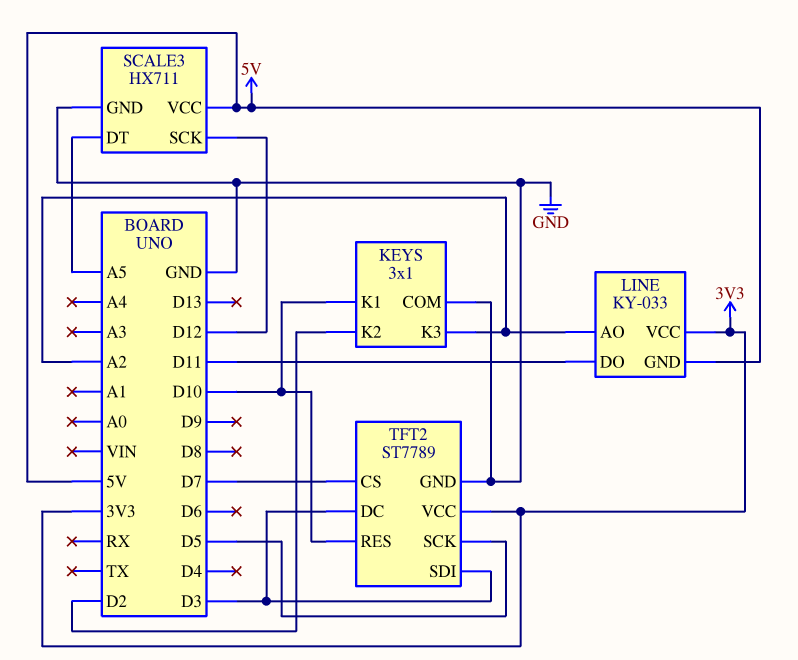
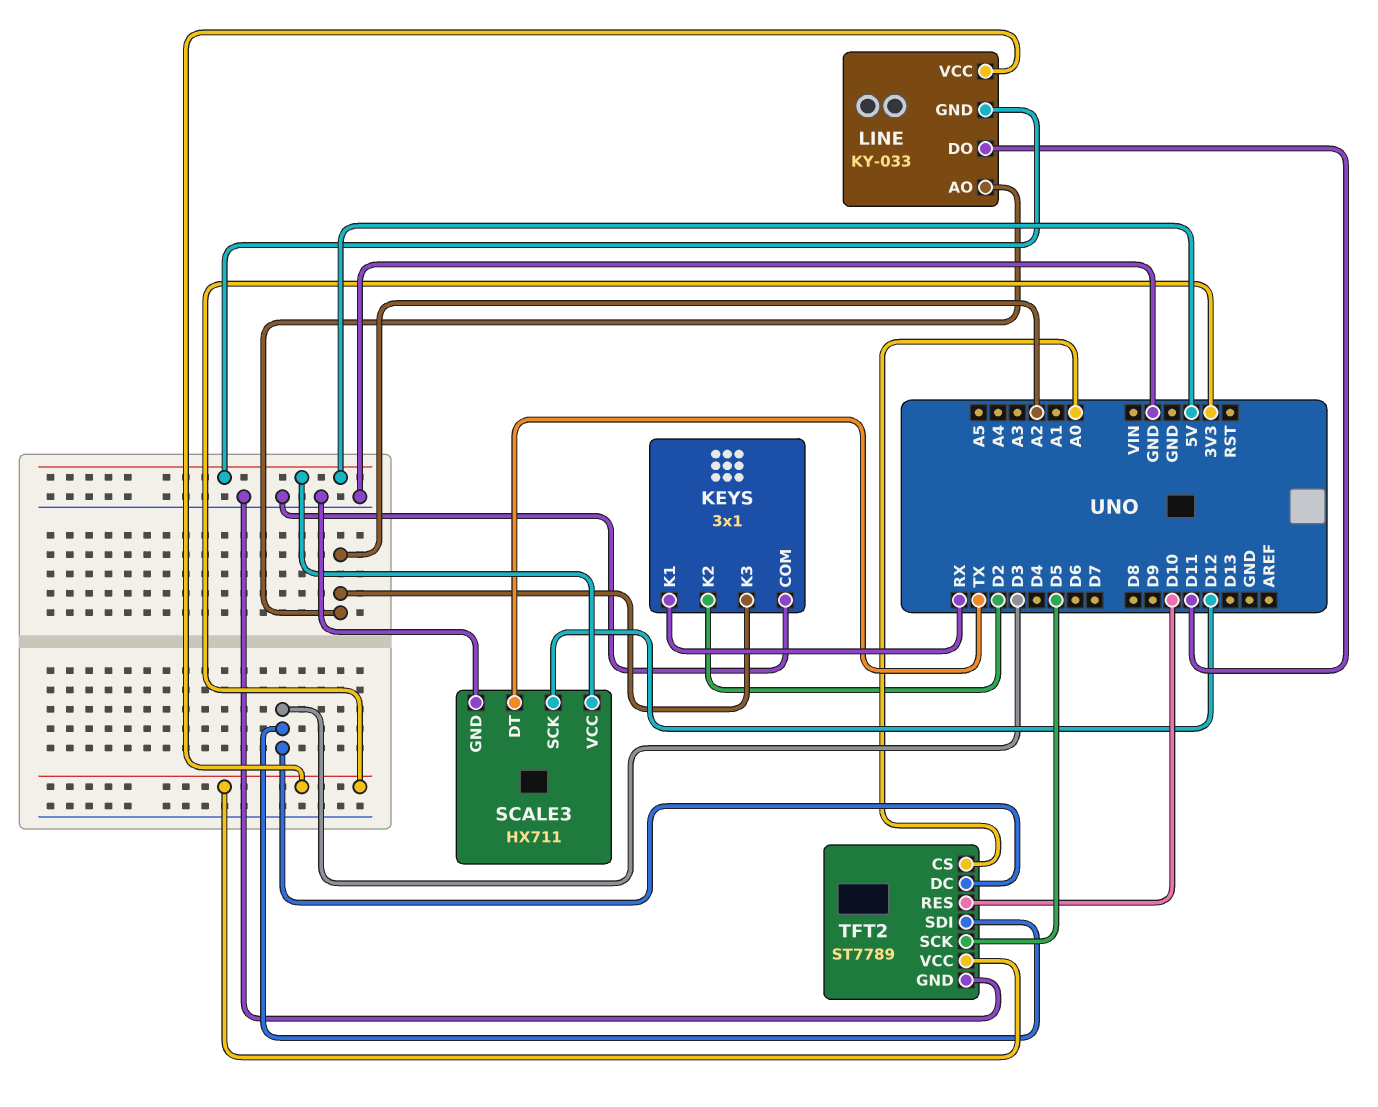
KEYS pin K1: D10 -> RX
SCALE3 pin DT: A5 -> TX
TFT2 pin CS: D7 -> A0

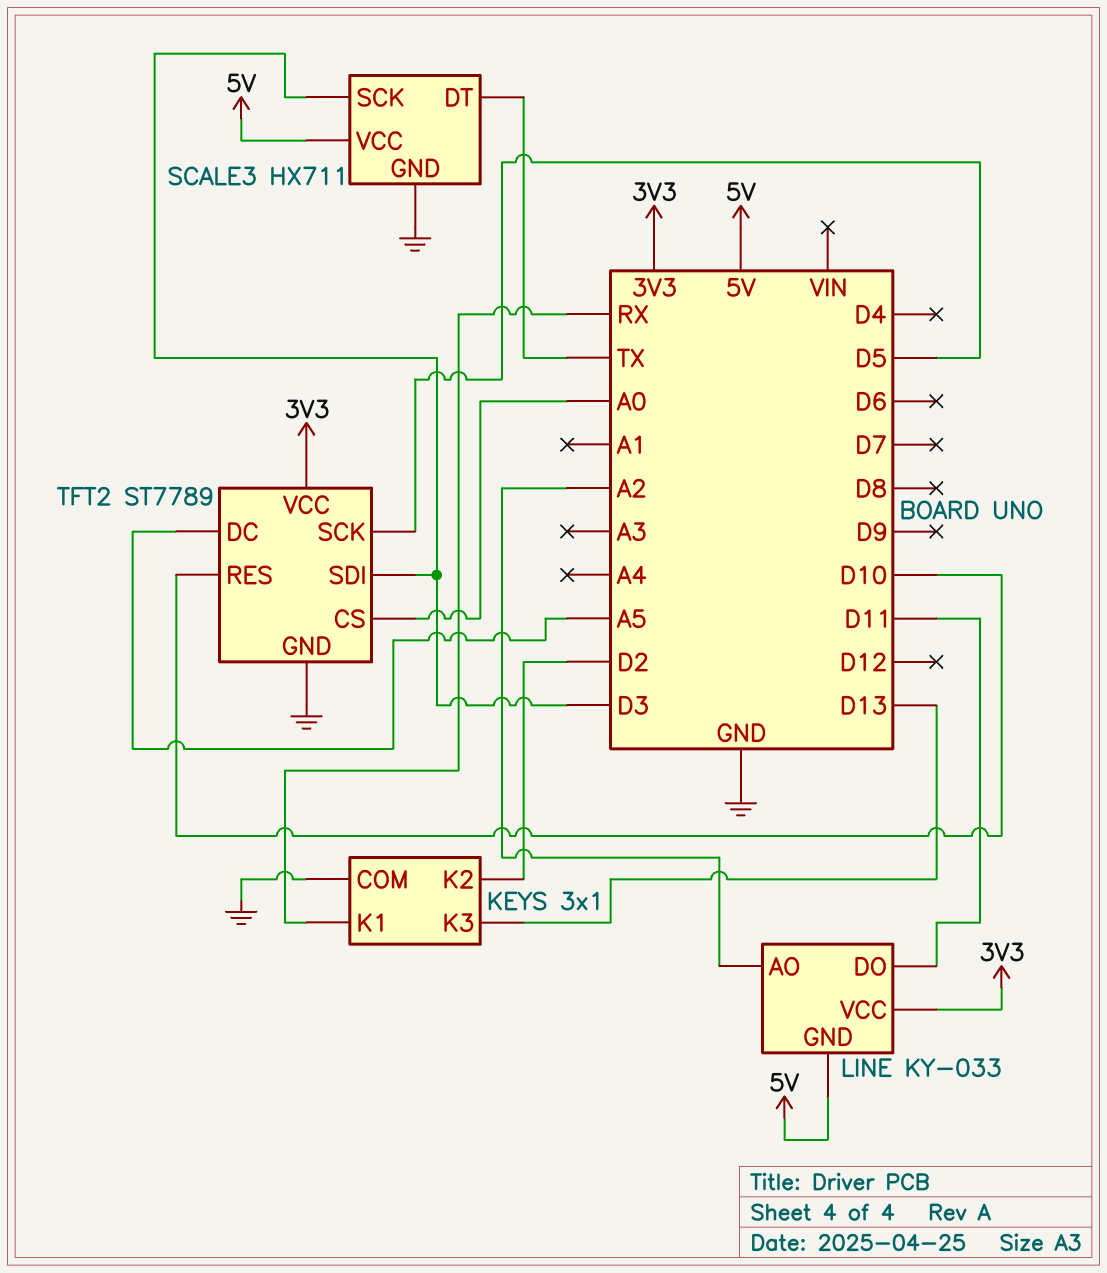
KEYS pin K3: A2 -> D13
SCALE3 pin SCK: D12 -> D3
TFT2 pin DC: D3 -> A5

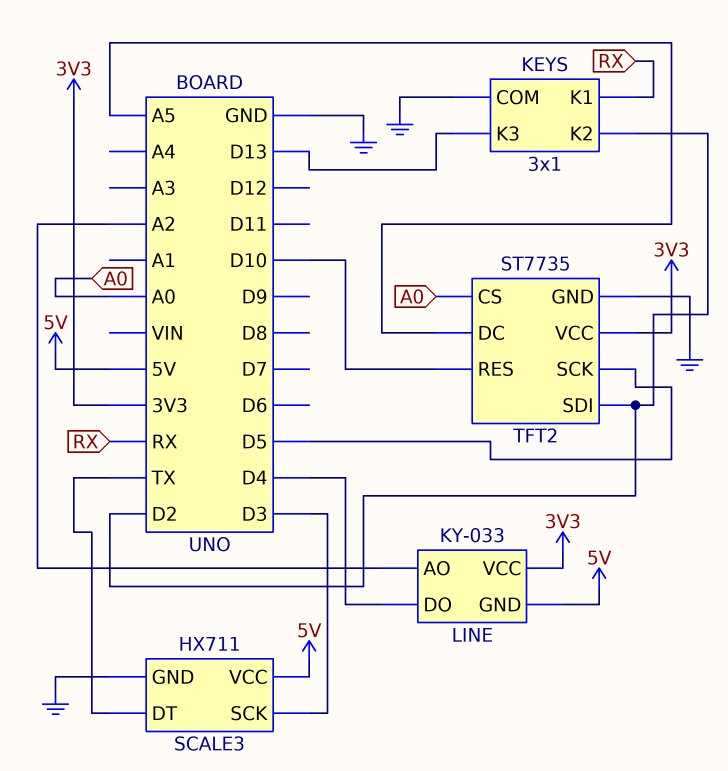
LINE pin DO: D11 -> D4
TFT2: ST7789 -> ST7735
TFT2 pin SDI: D3 -> D2

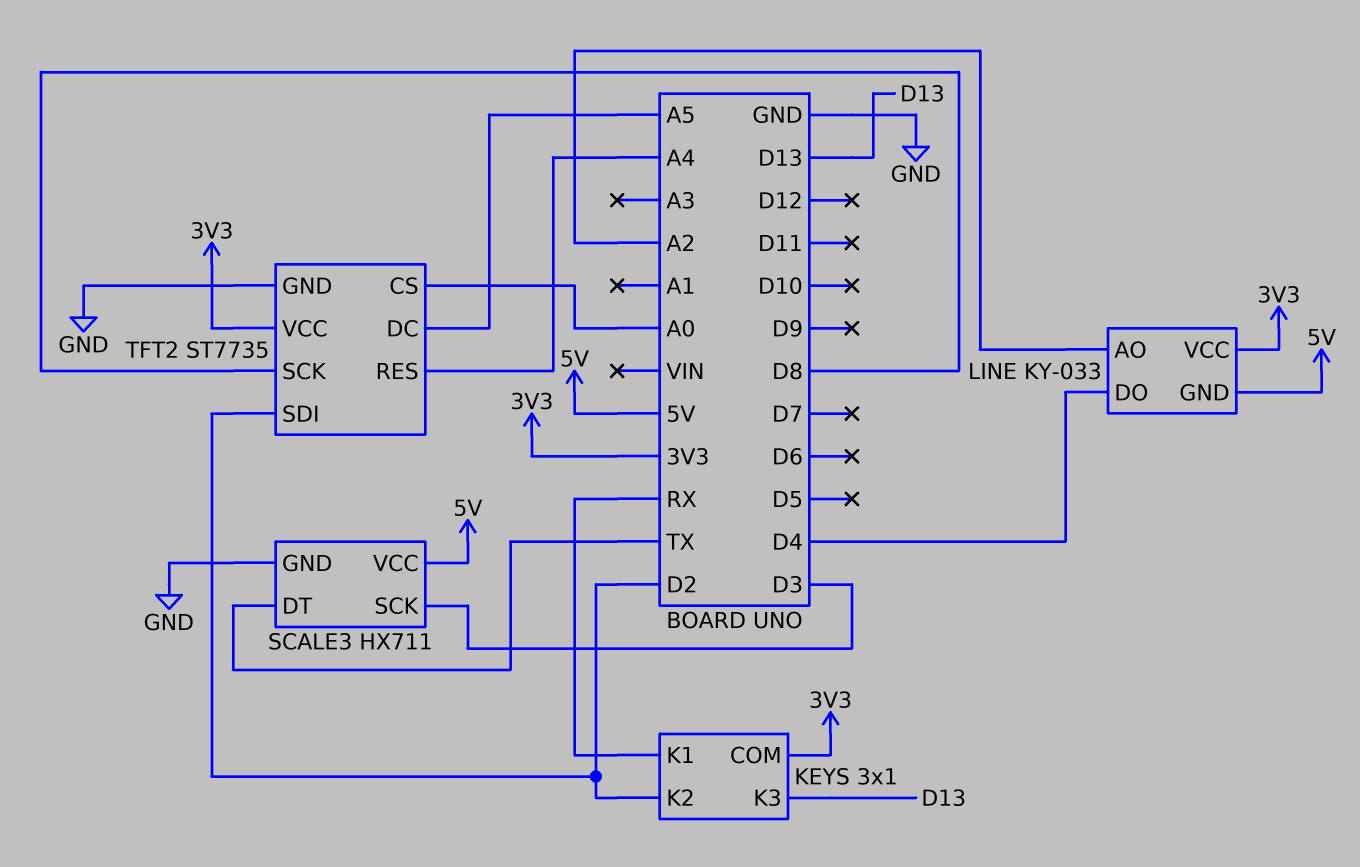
KEYS pin COM: GND -> 3V3
TFT2 pin RES: D10 -> A4
TFT2 pin SCK: D5 -> D8

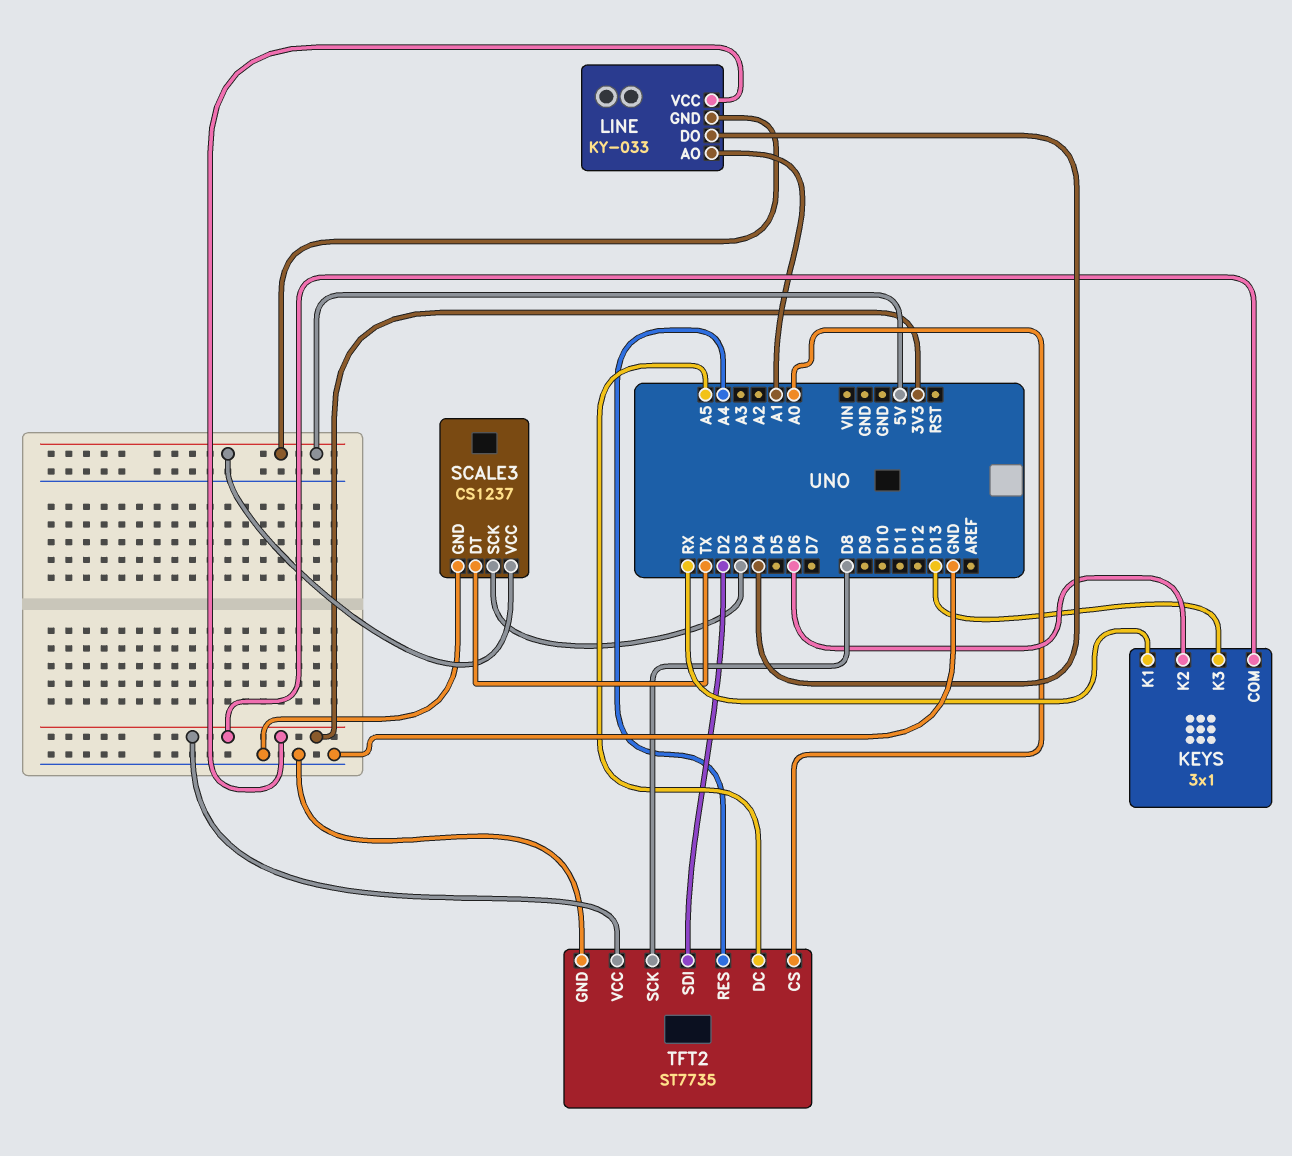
KEYS pin K2: D2 -> D6
LINE pin AO: A2 -> A1
SCALE3: HX711 -> CS1237

